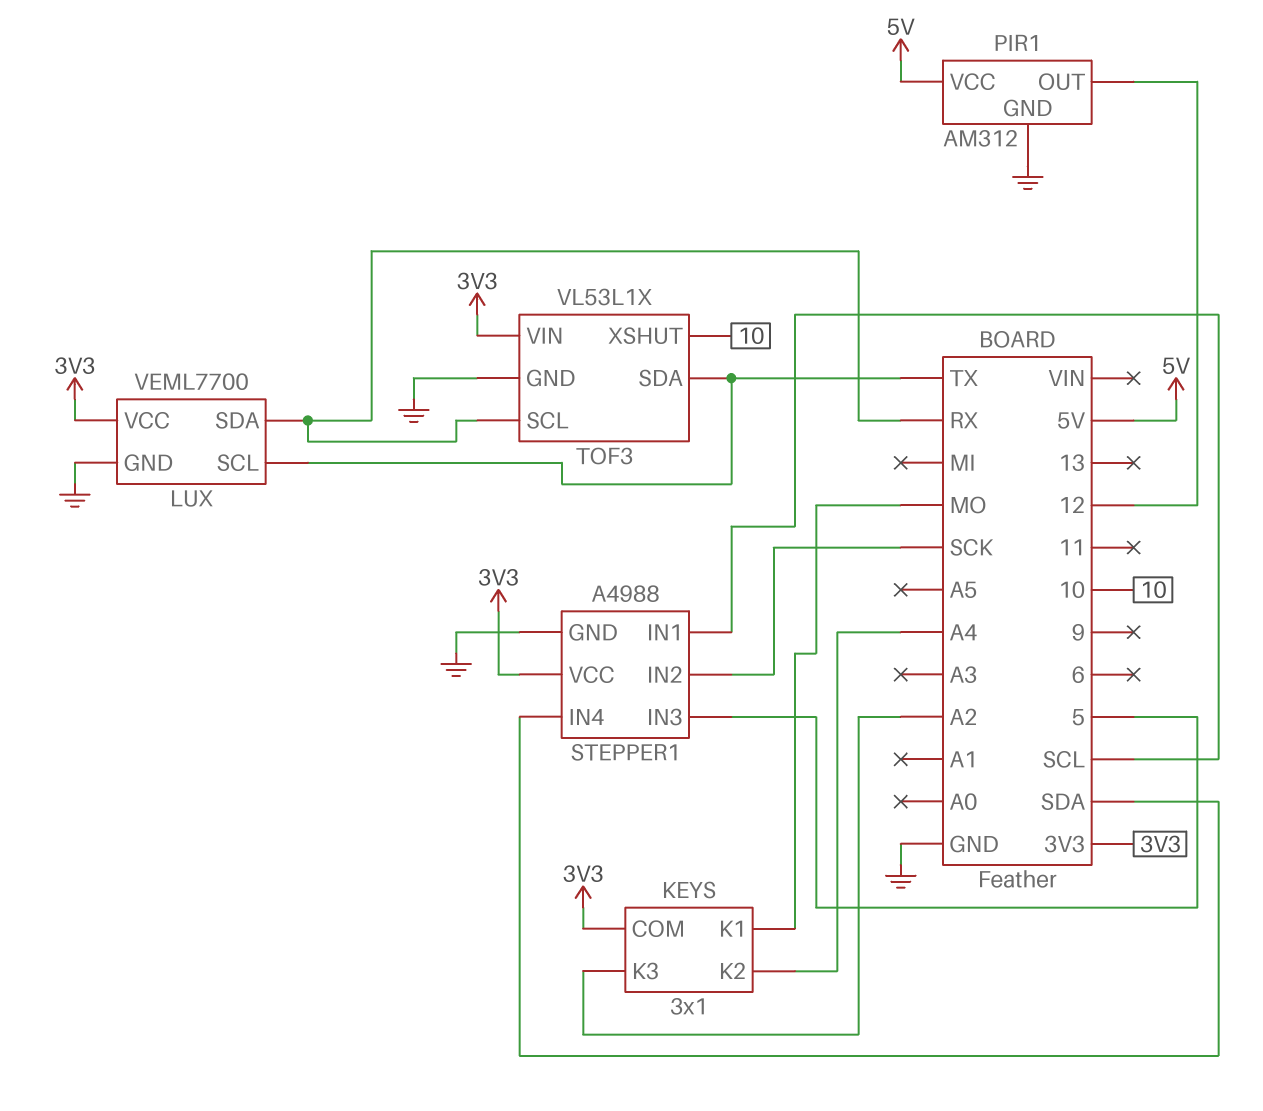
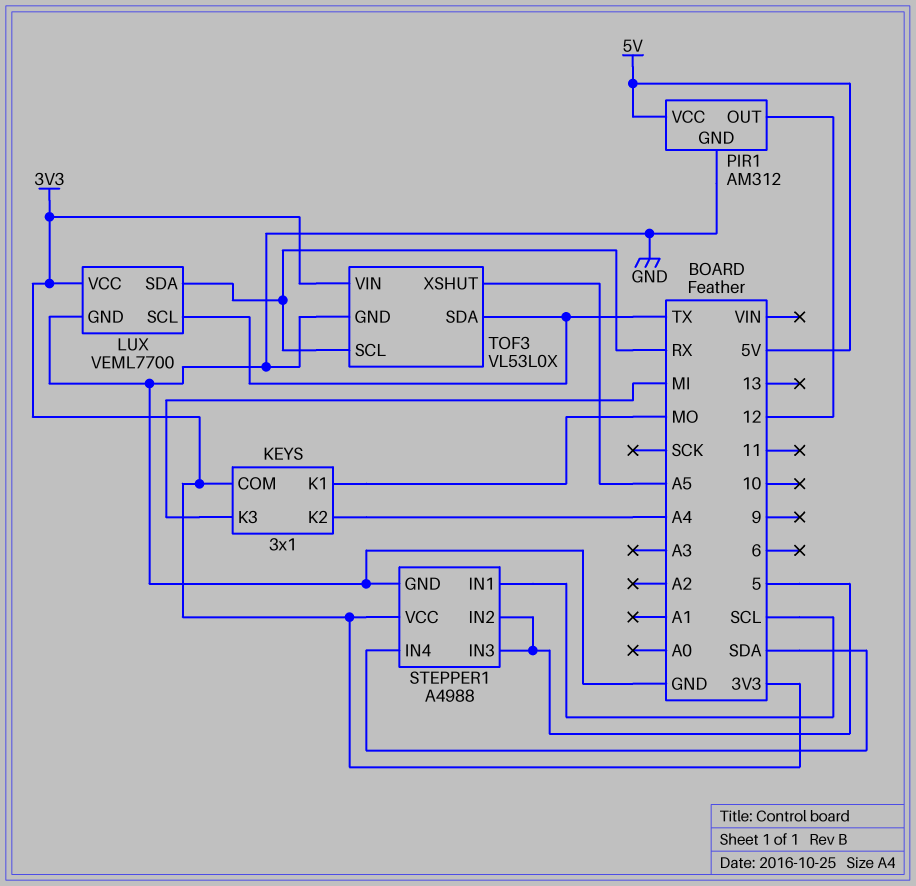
KEYS pin K3: A2 -> MI
STEPPER1 pin IN2: SCK -> 5
TOF3: VL53L1X -> VL53L0X
TOF3 pin XSHUT: 10 -> A5

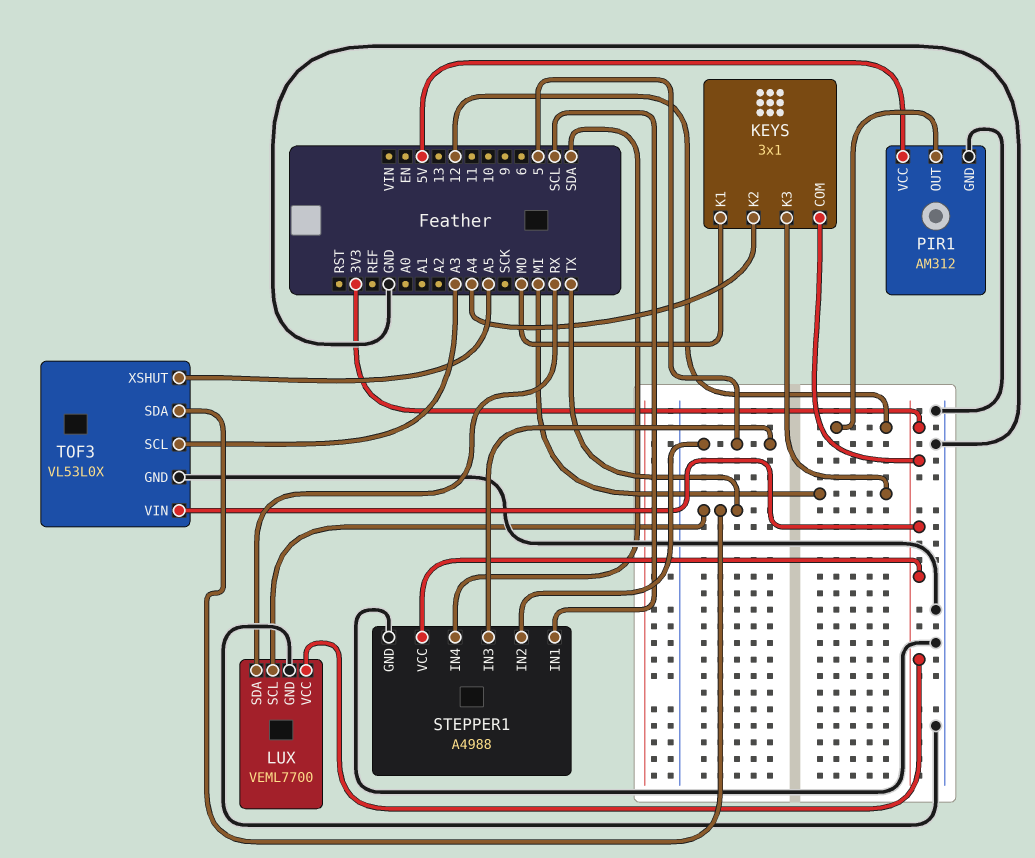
TOF3 pin SCL: RX -> A3

